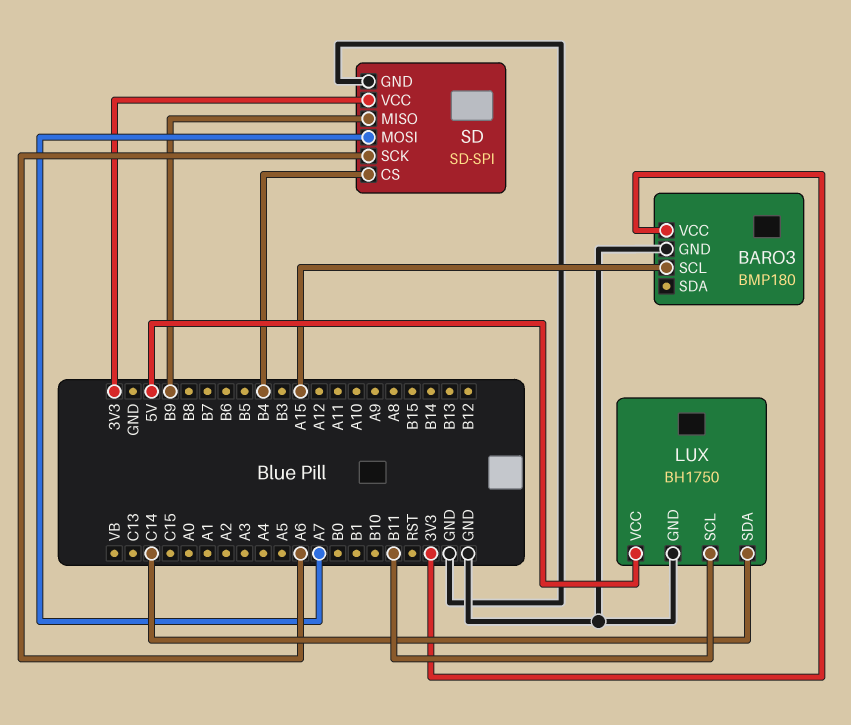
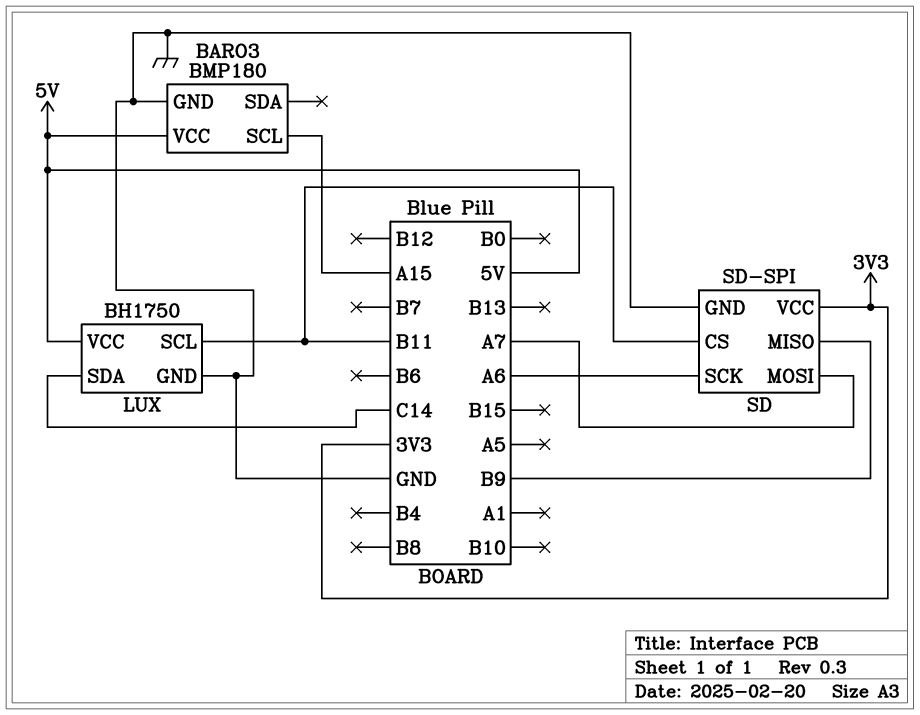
BARO3 pin VCC: 3V3 -> 5V
SD pin CS: B4 -> B11

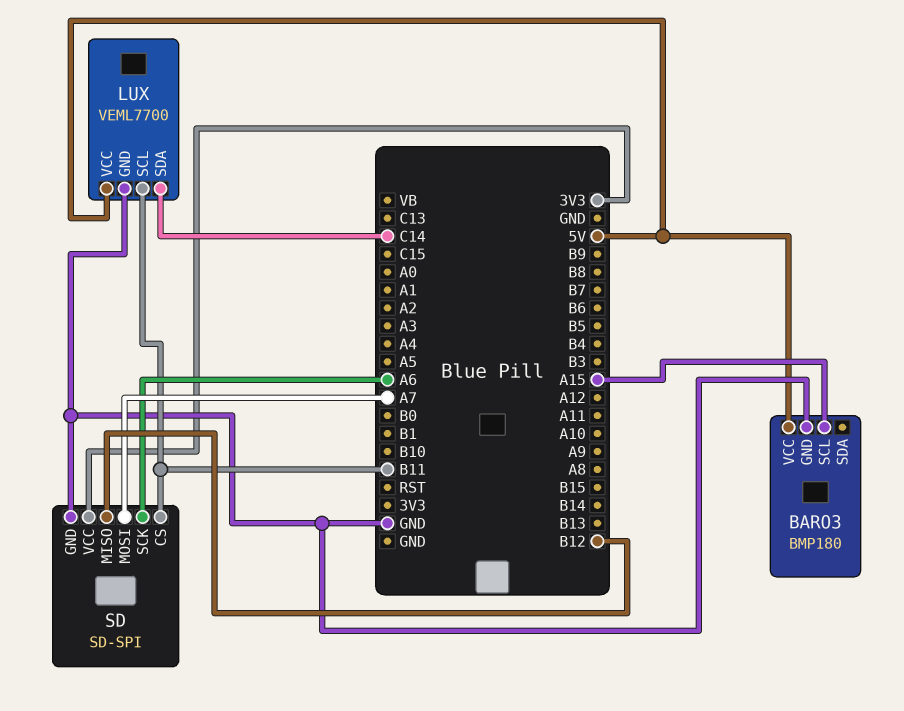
LUX: BH1750 -> VEML7700
SD pin MISO: B9 -> B12

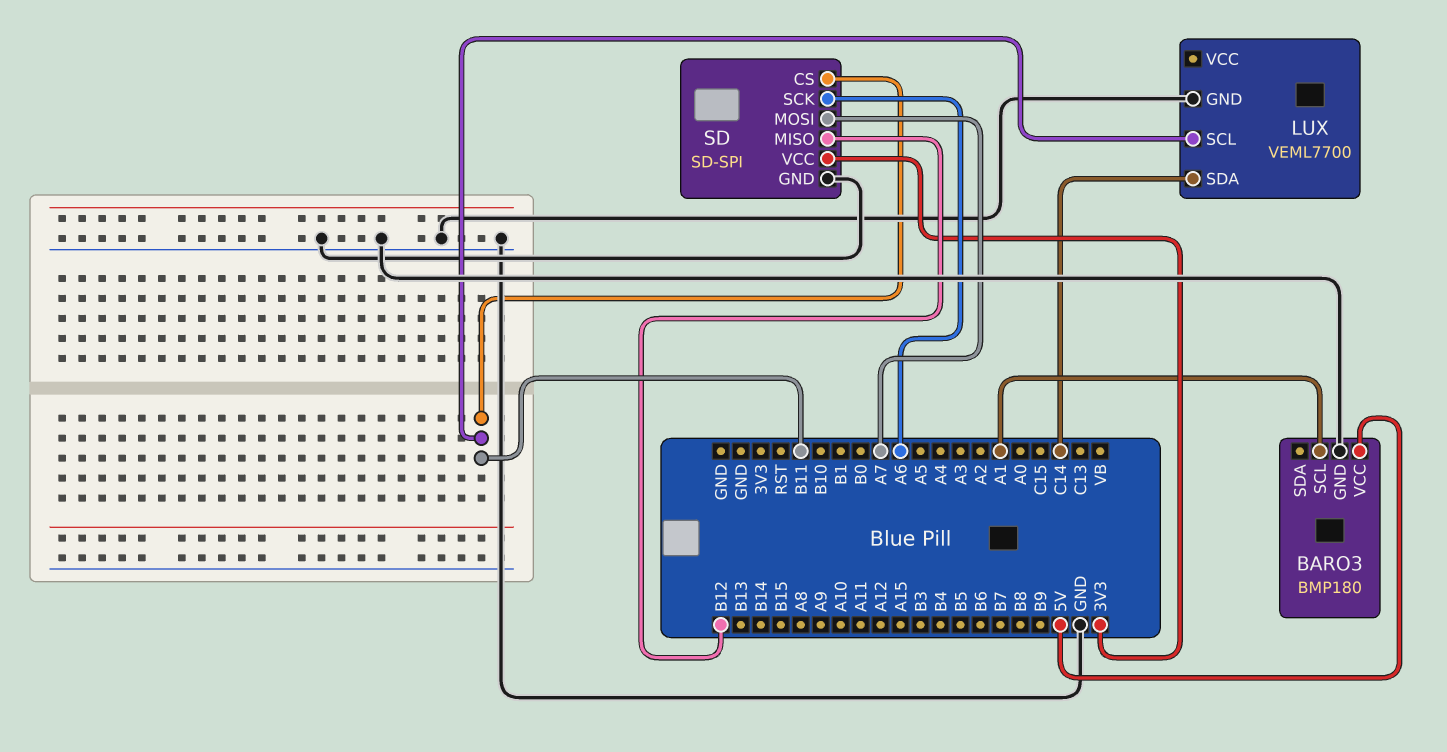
BARO3 pin SCL: A15 -> A1
LUX pin VCC: 5V -> none

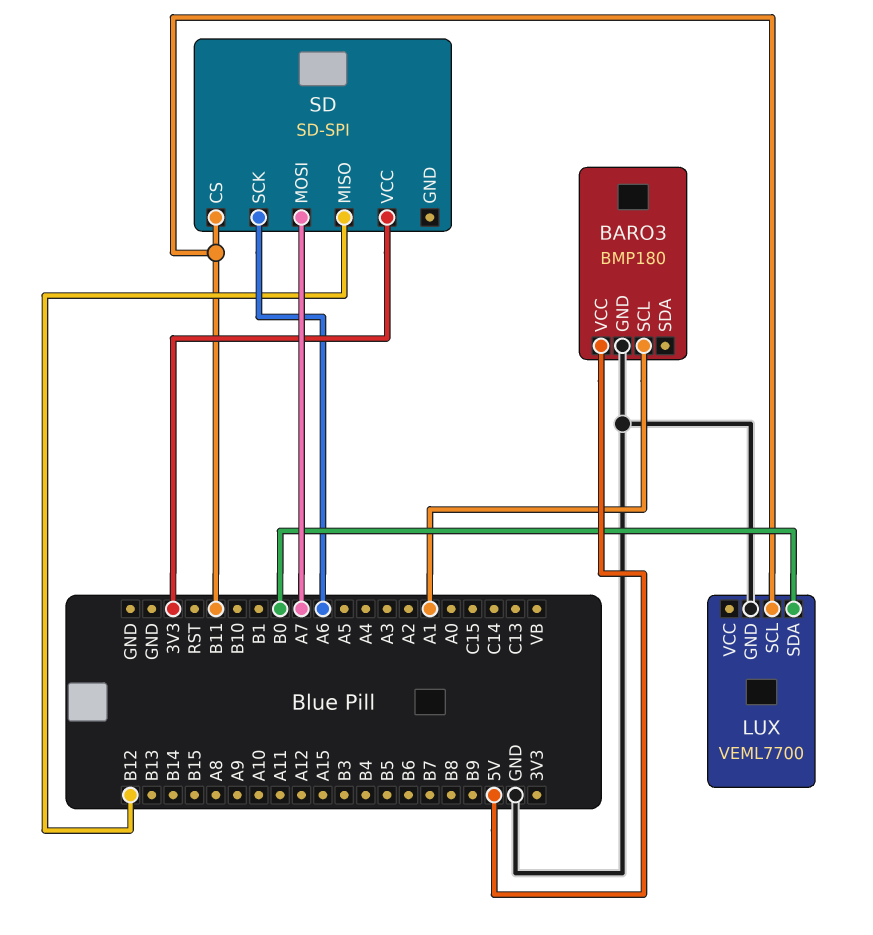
LUX pin SDA: C14 -> B0
SD pin GND: GND -> none

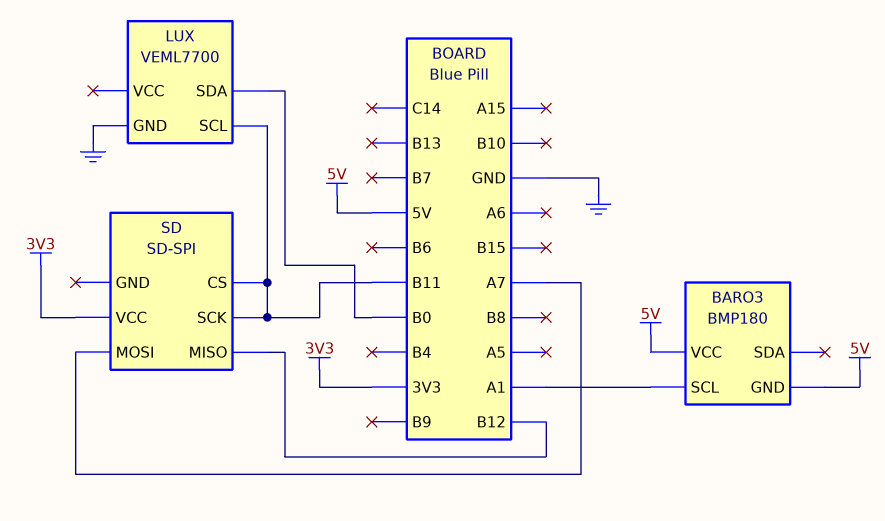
BARO3 pin GND: GND -> 5V
SD pin SCK: A6 -> B11

